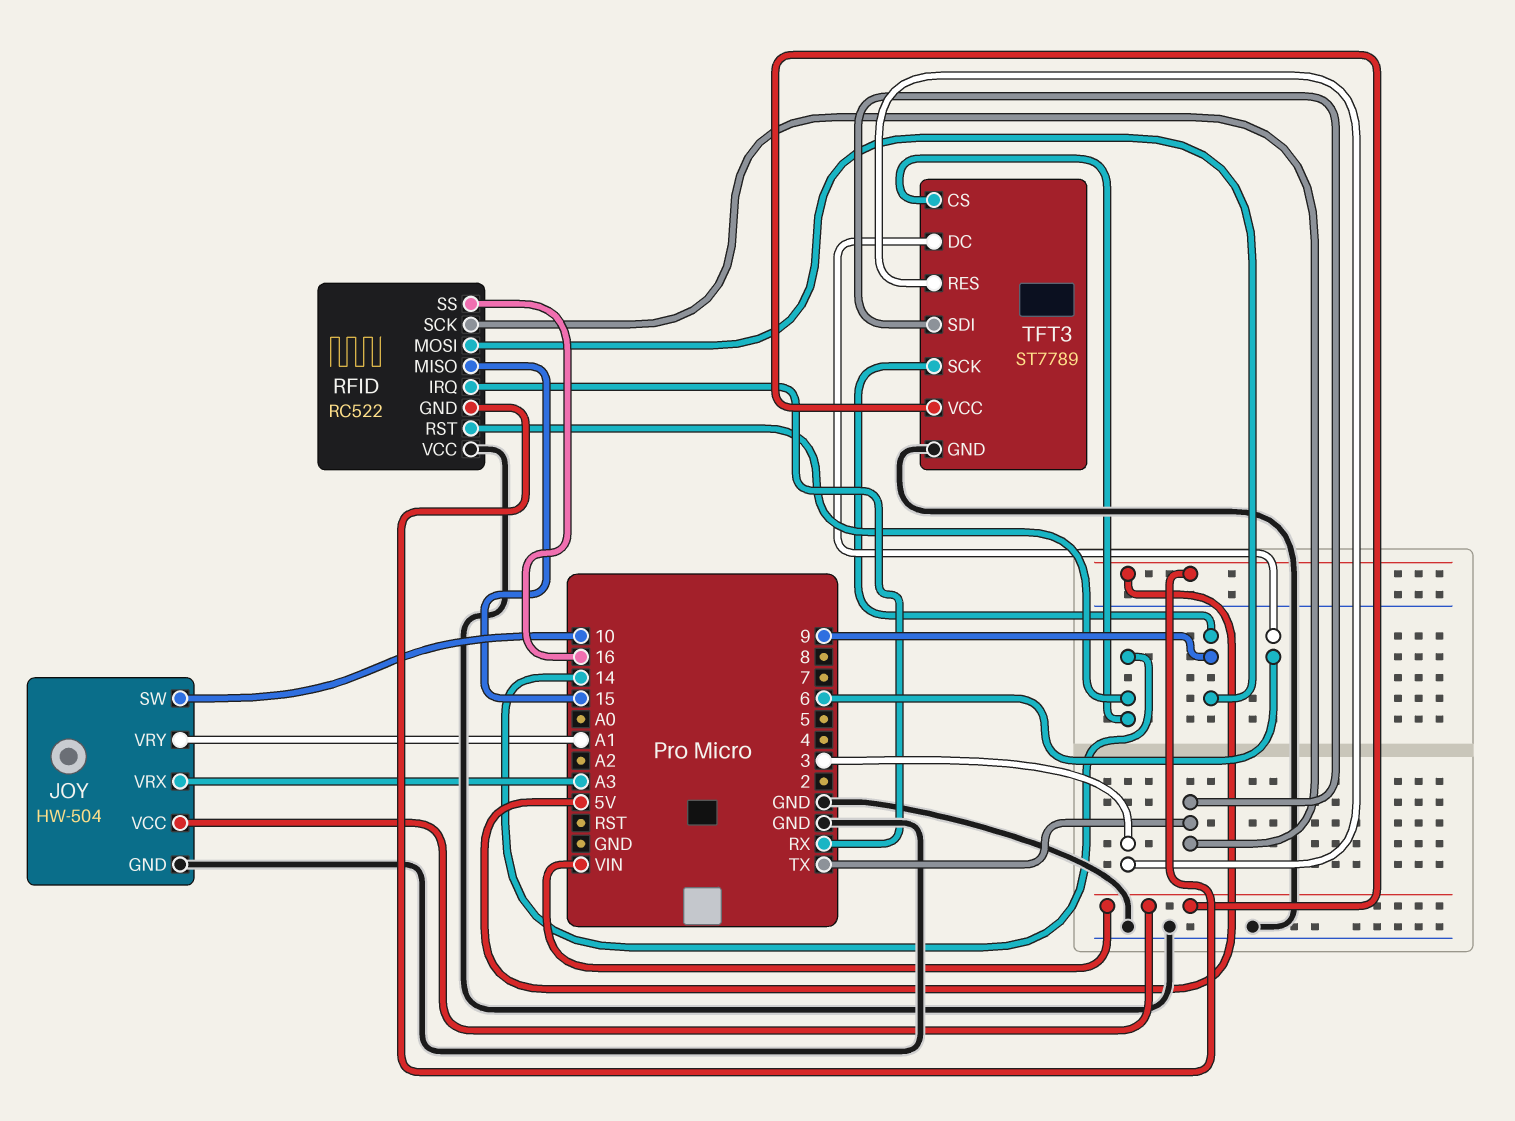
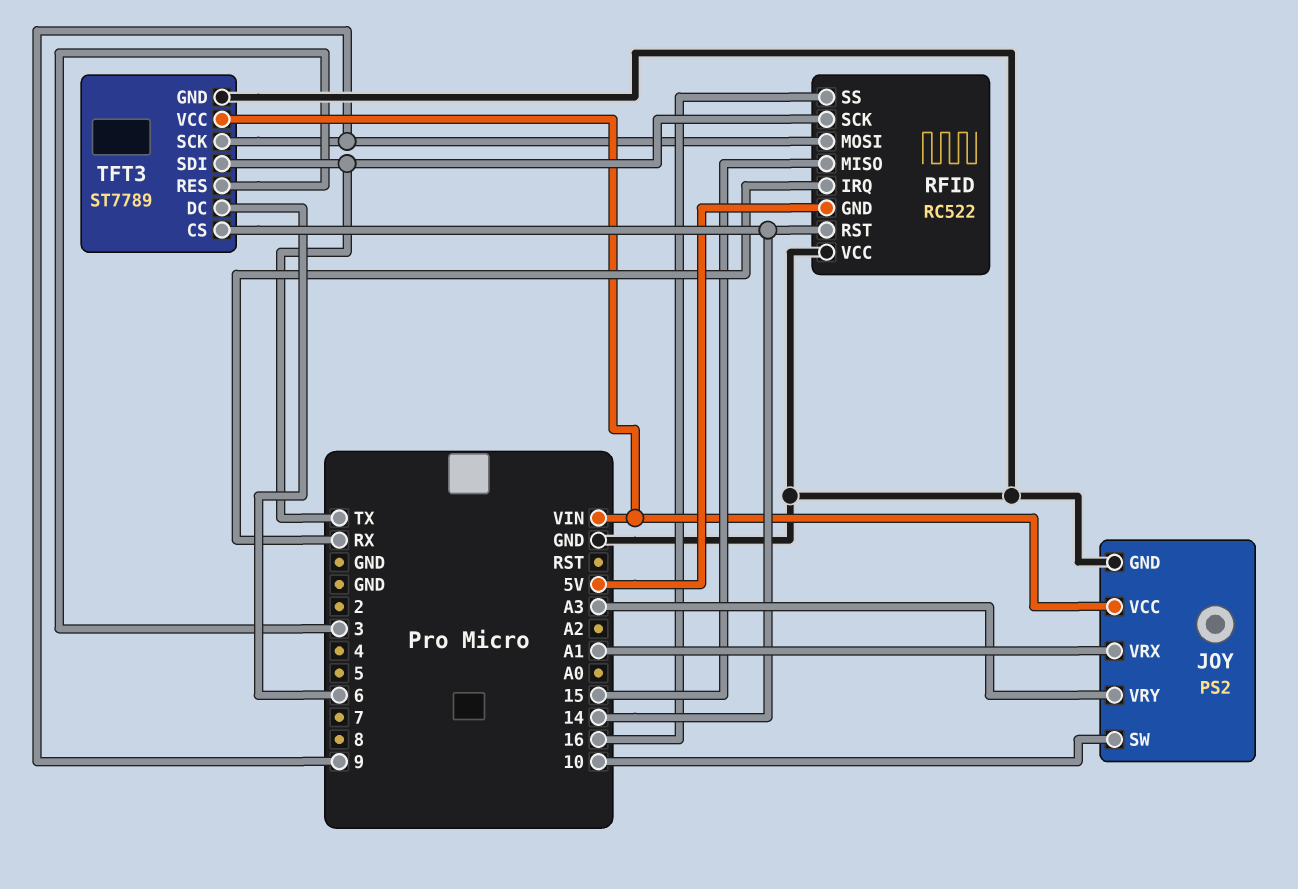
JOY: HW-504 -> PS2
JOY pin VRX: A3 -> A1
JOY pin VRY: A1 -> A3

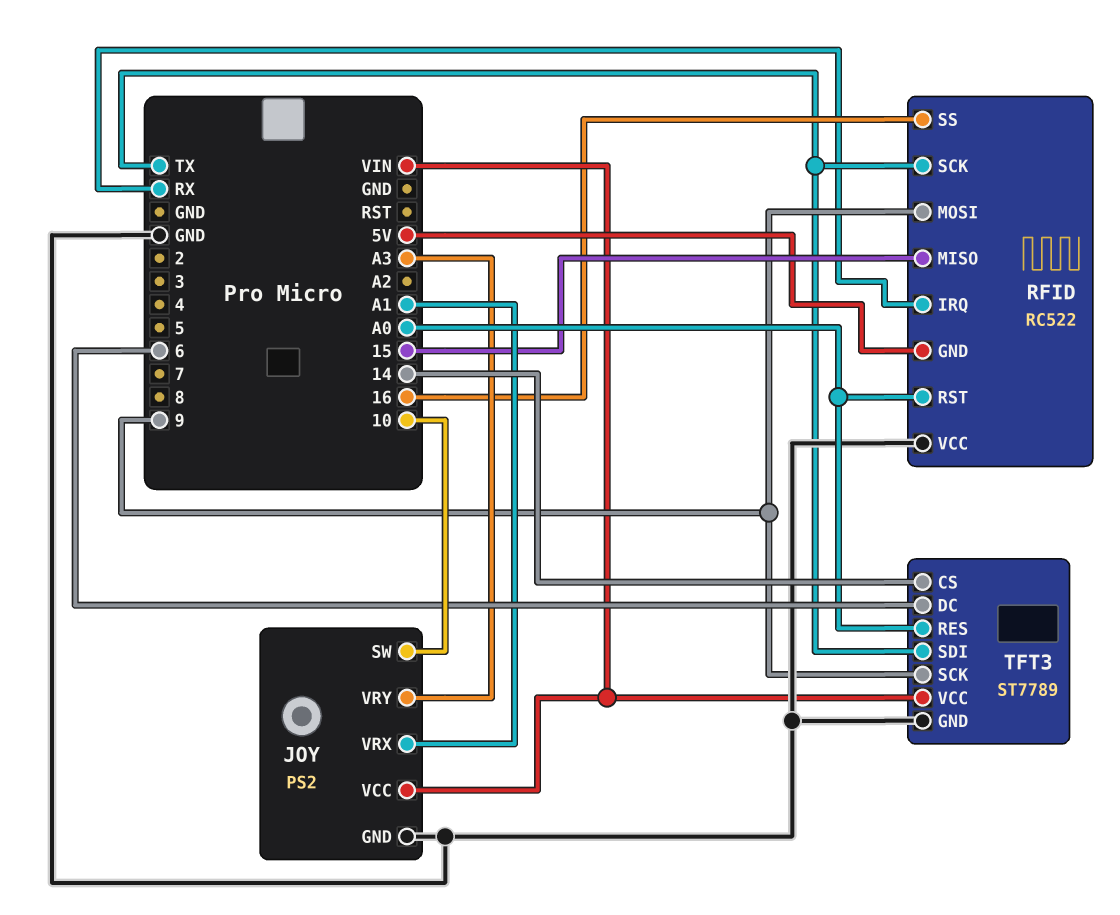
RFID pin RST: 14 -> A0
TFT3 pin RES: 3 -> A0

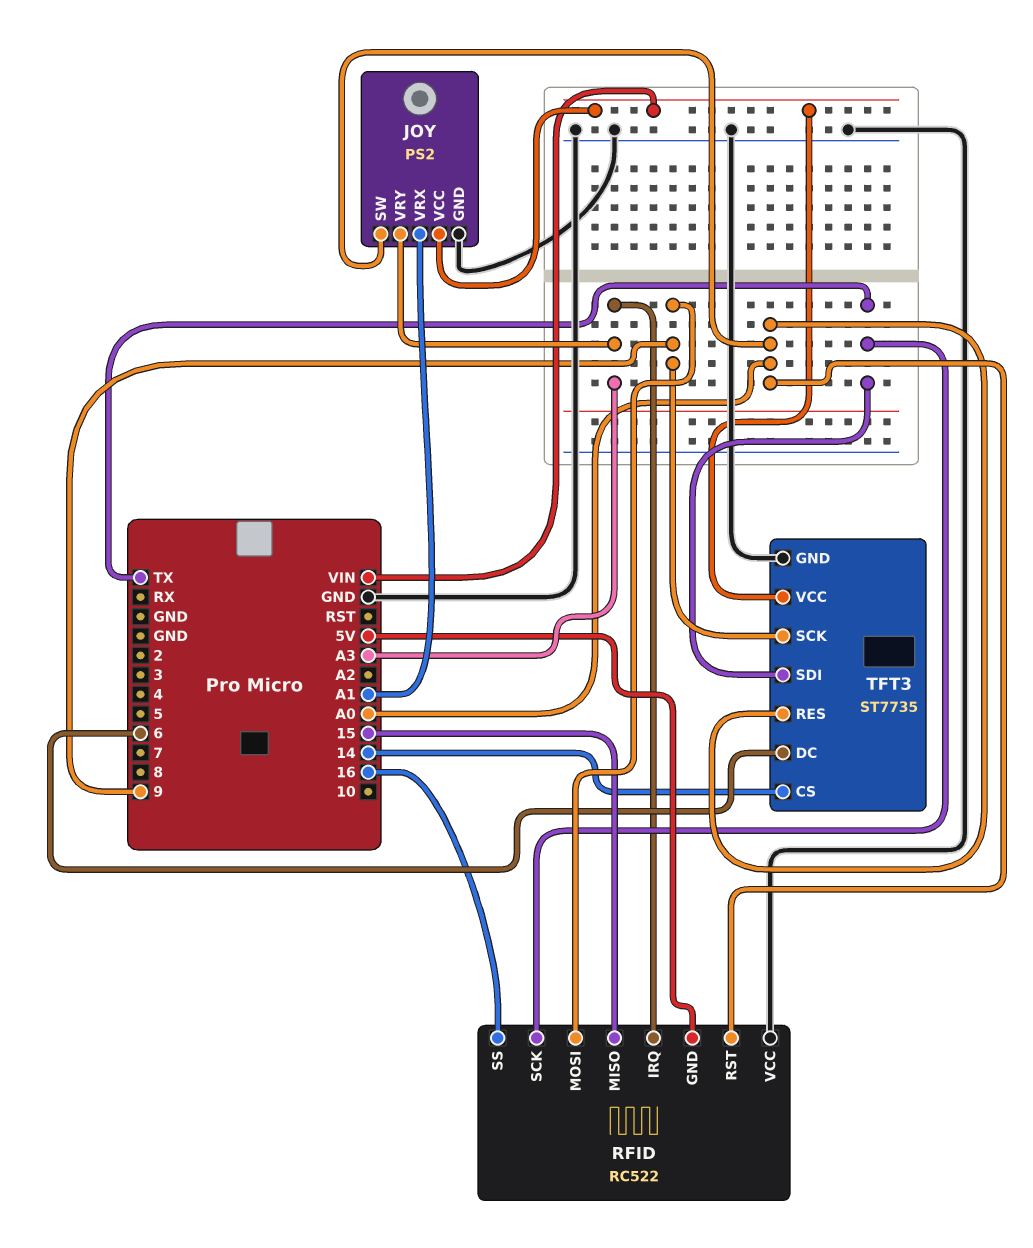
JOY pin SW: 10 -> A0
RFID pin IRQ: RX -> A3
TFT3: ST7789 -> ST7735

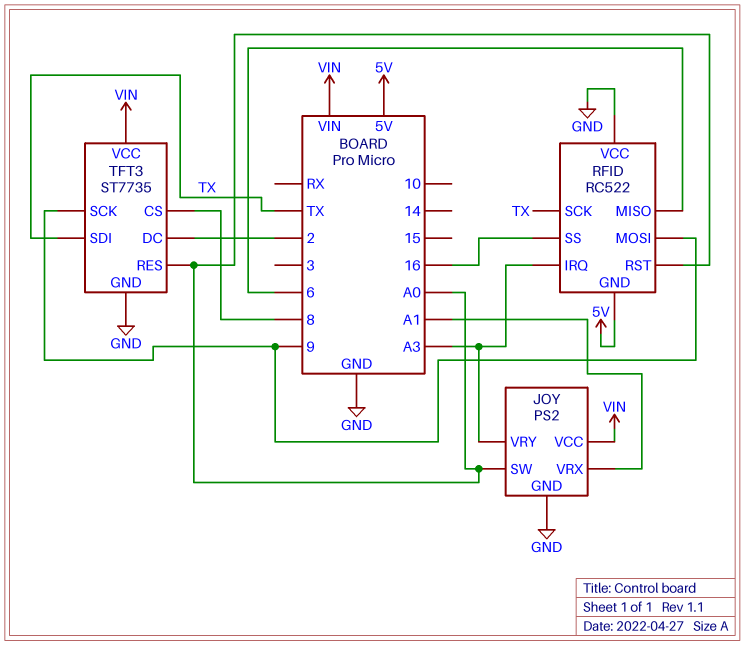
RFID pin MISO: 15 -> 6
TFT3 pin CS: 14 -> 8
TFT3 pin DC: 6 -> 2

